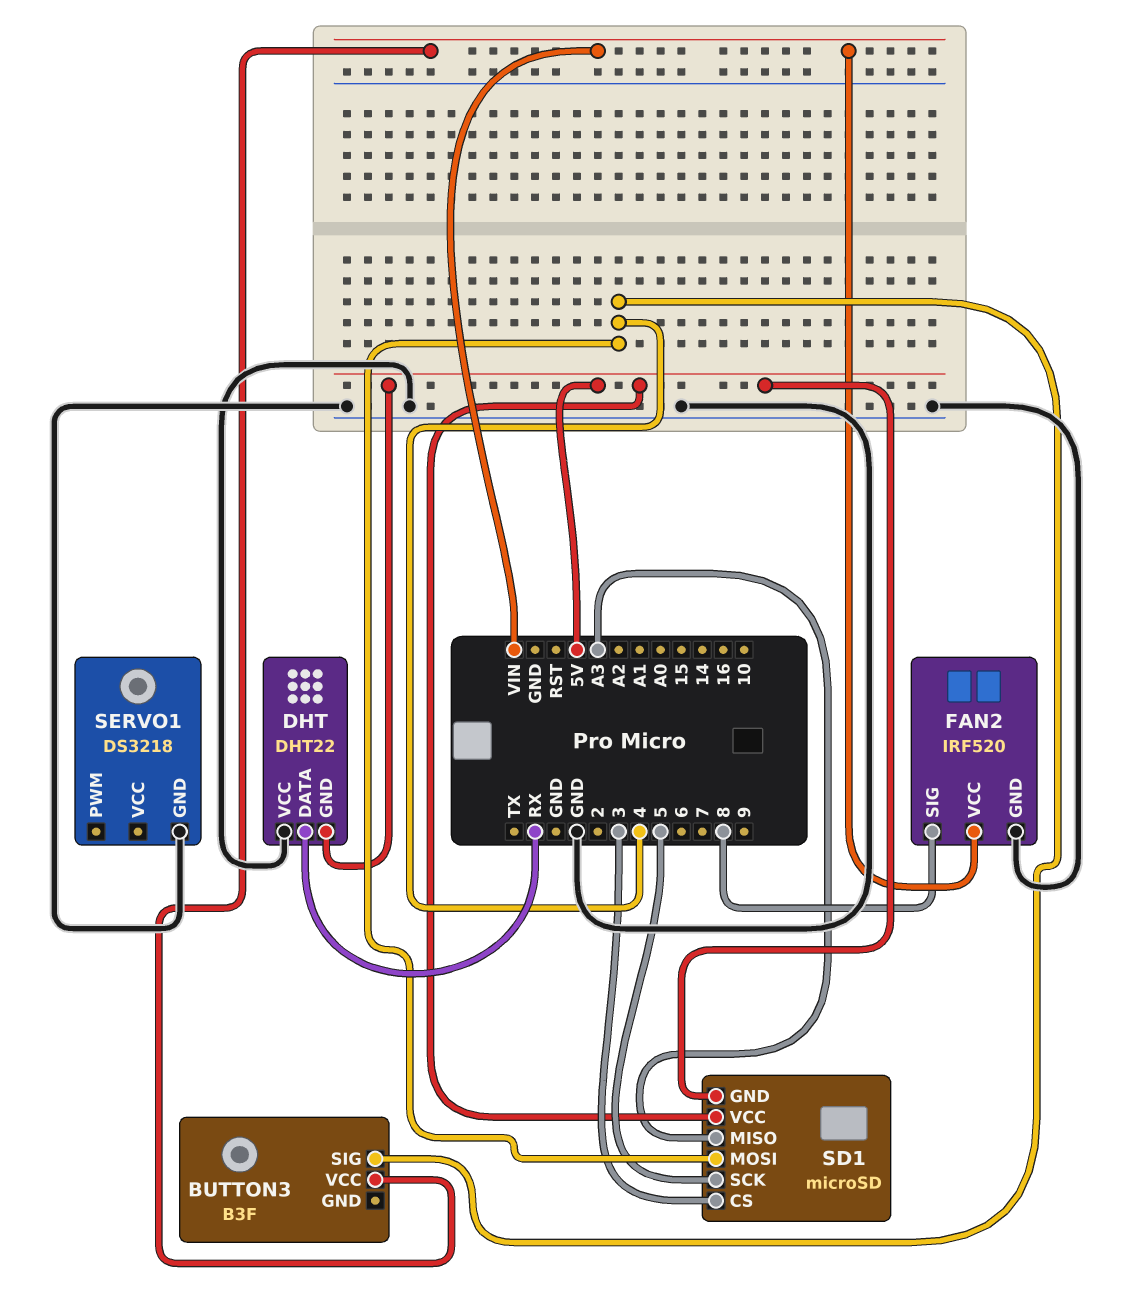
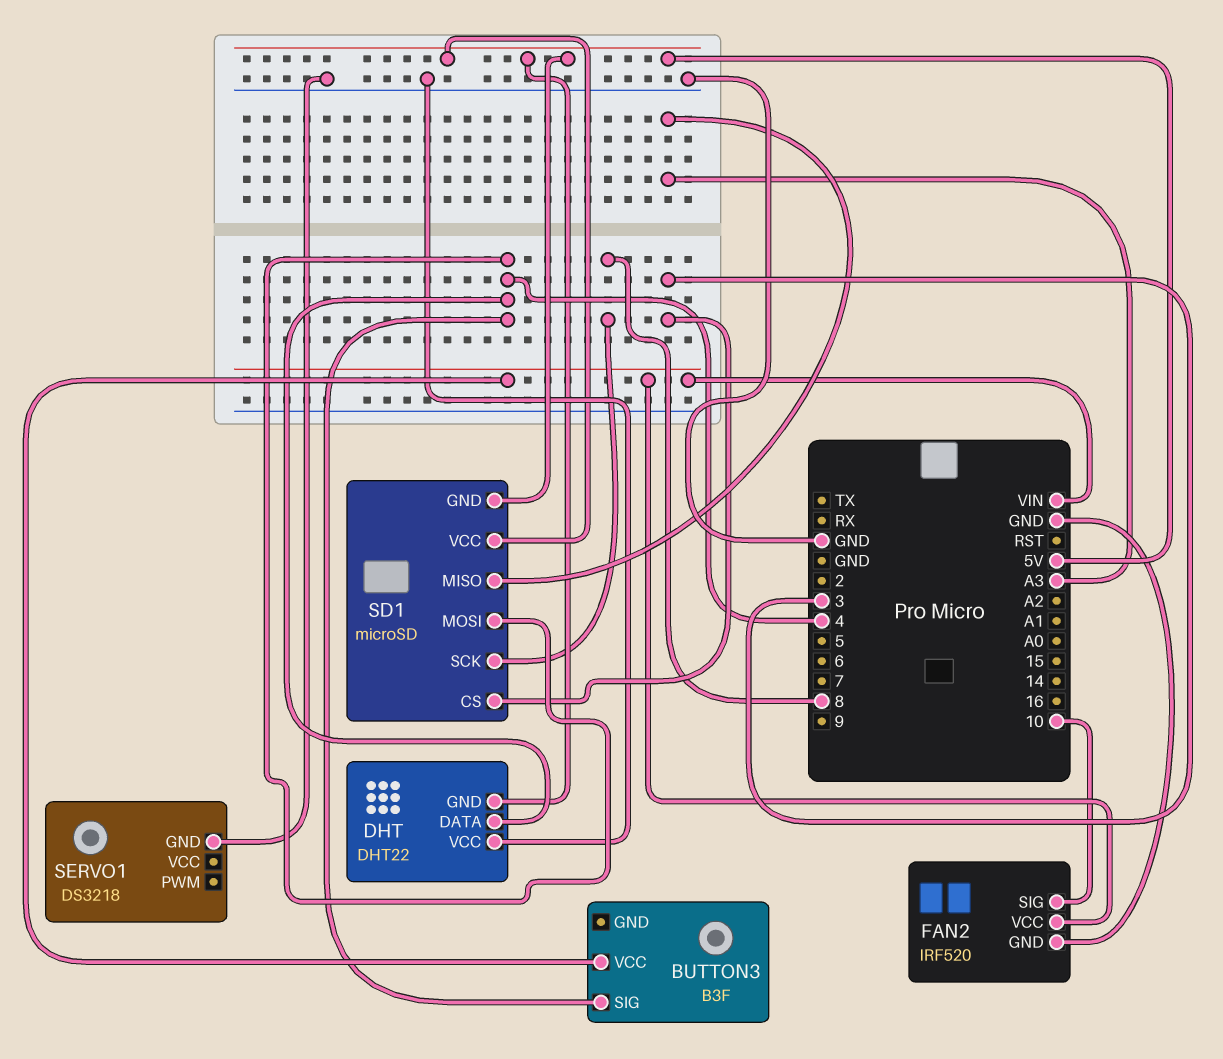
DHT pin DATA: RX -> 4
FAN2 pin SIG: 8 -> 10
SD1 pin SCK: 5 -> 8

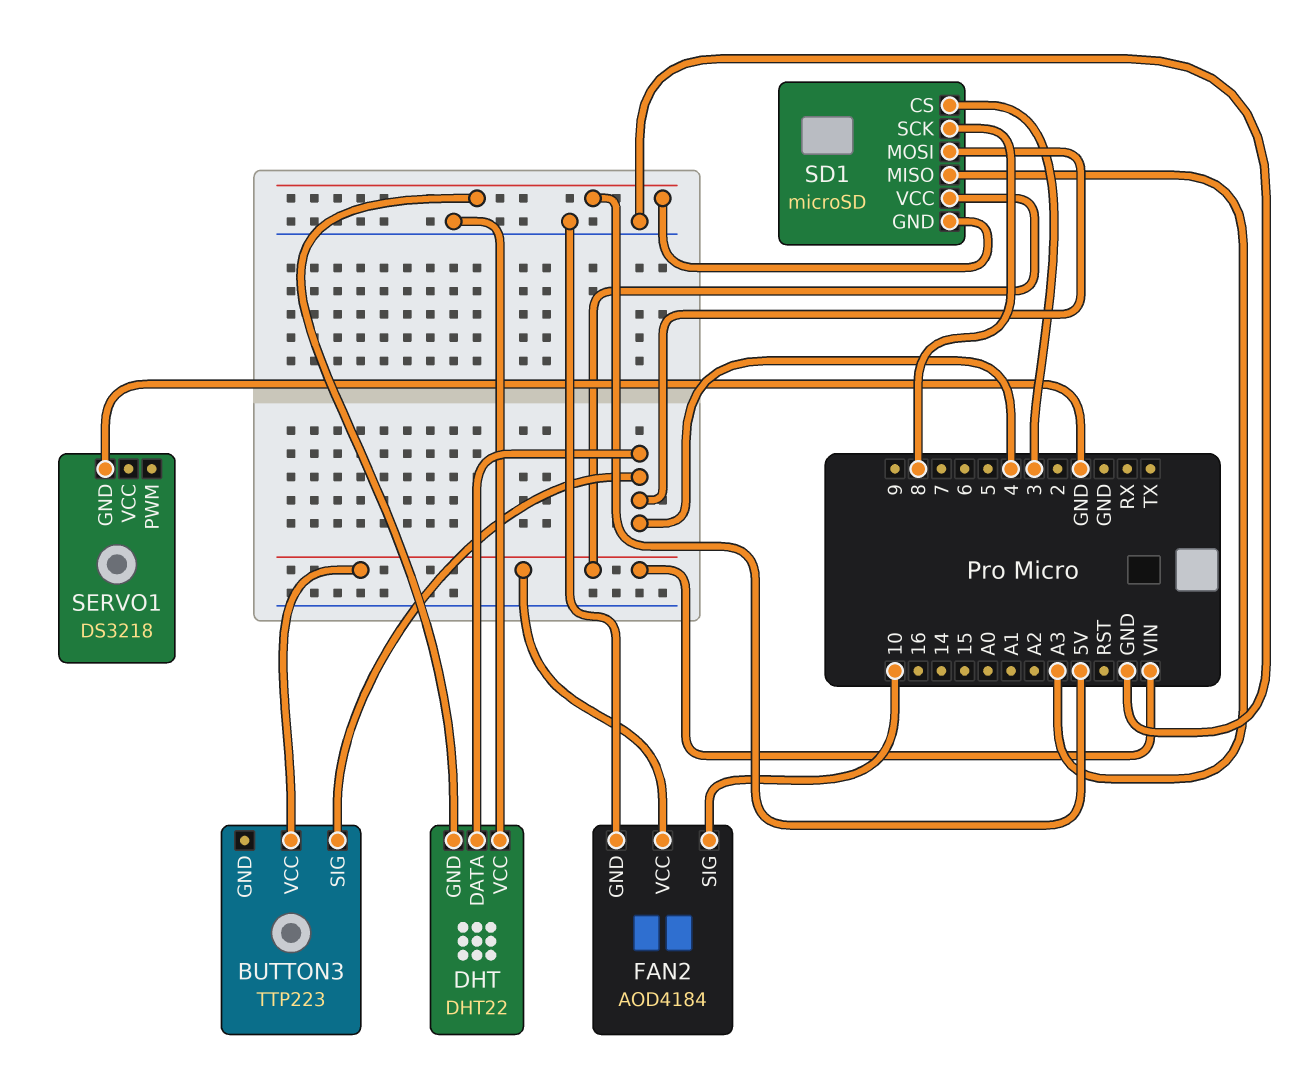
BUTTON3: B3F -> TTP223
FAN2: IRF520 -> AOD4184
SD1 pin VCC: 5V -> VIN

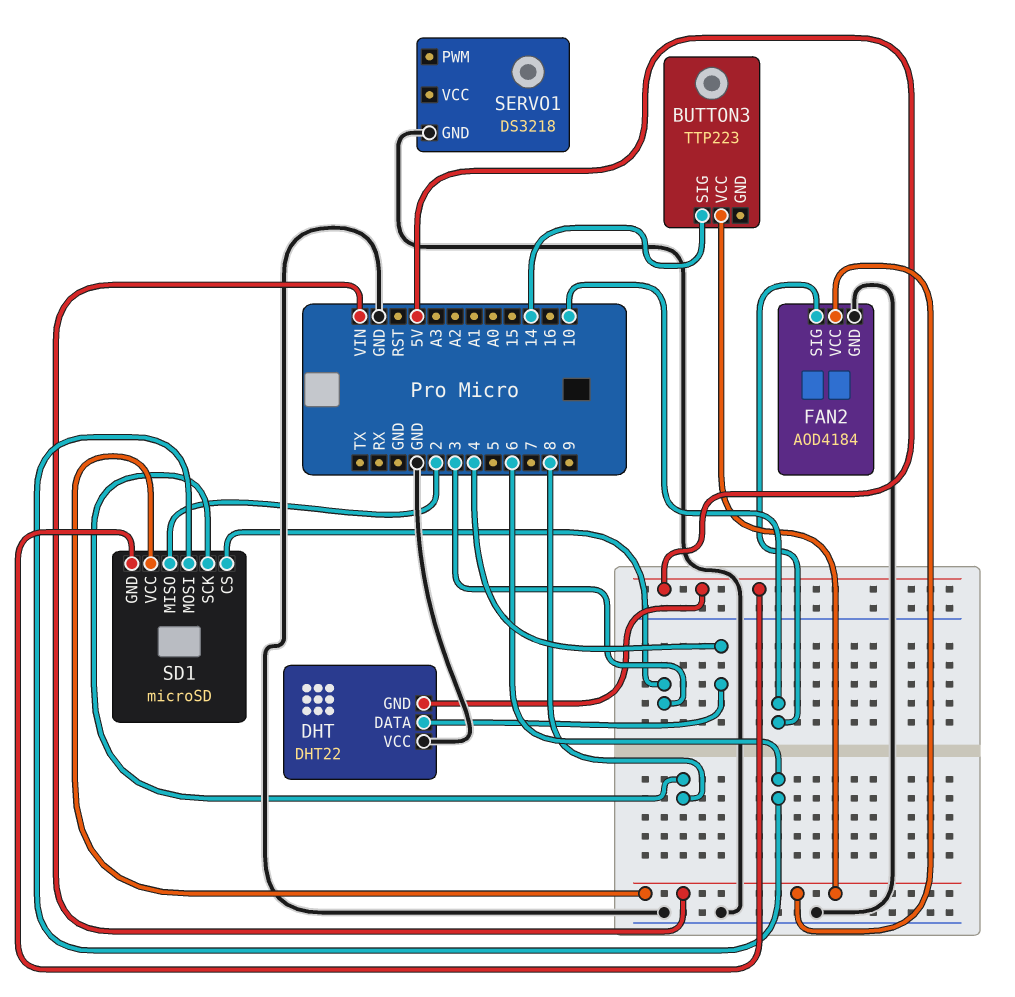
BUTTON3 pin SIG: 4 -> 14
SD1 pin MISO: A3 -> 2
SD1 pin MOSI: 4 -> 6

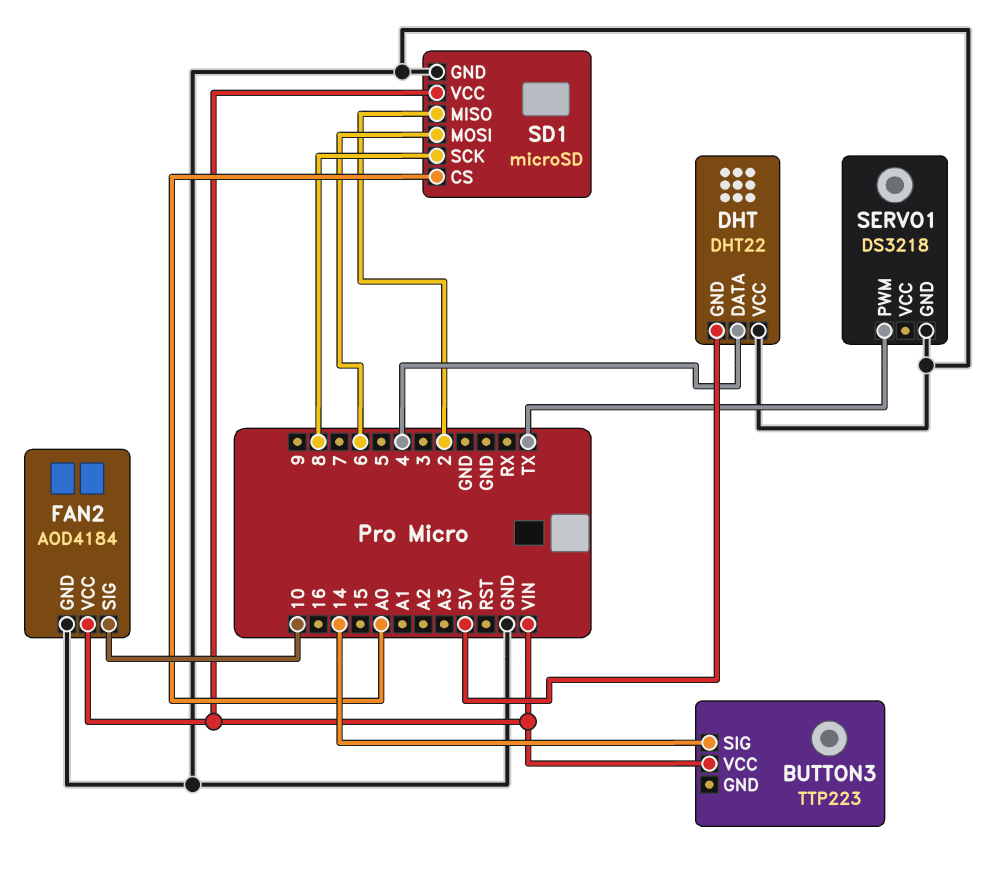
SD1 pin CS: 3 -> A0
SD1 pin GND: 5V -> GND
SERVO1 pin PWM: none -> TX

